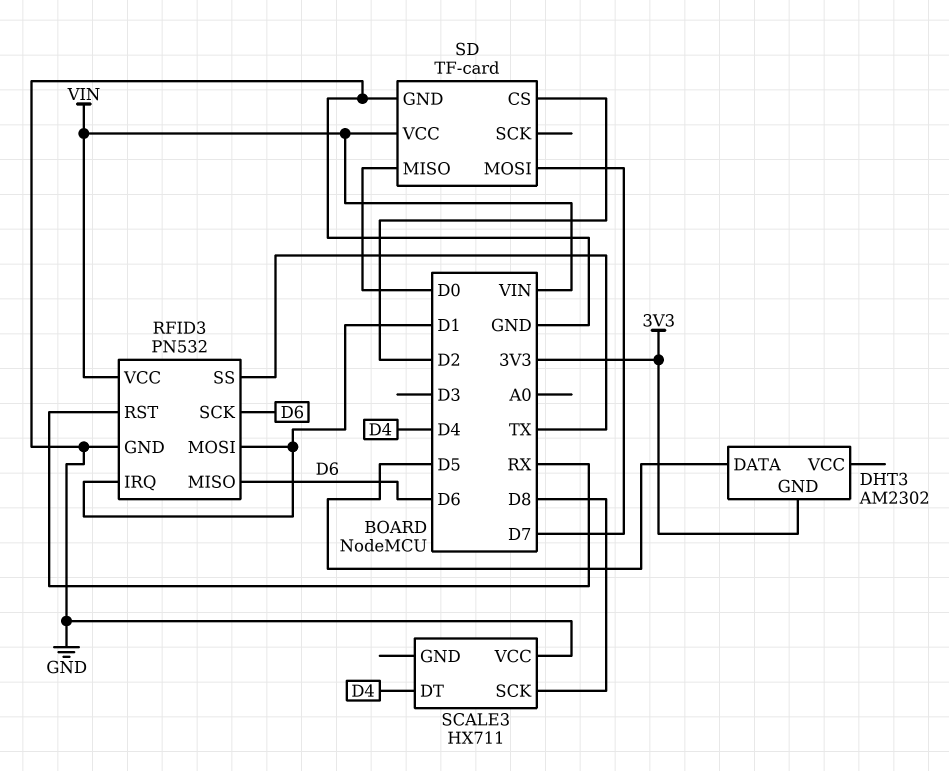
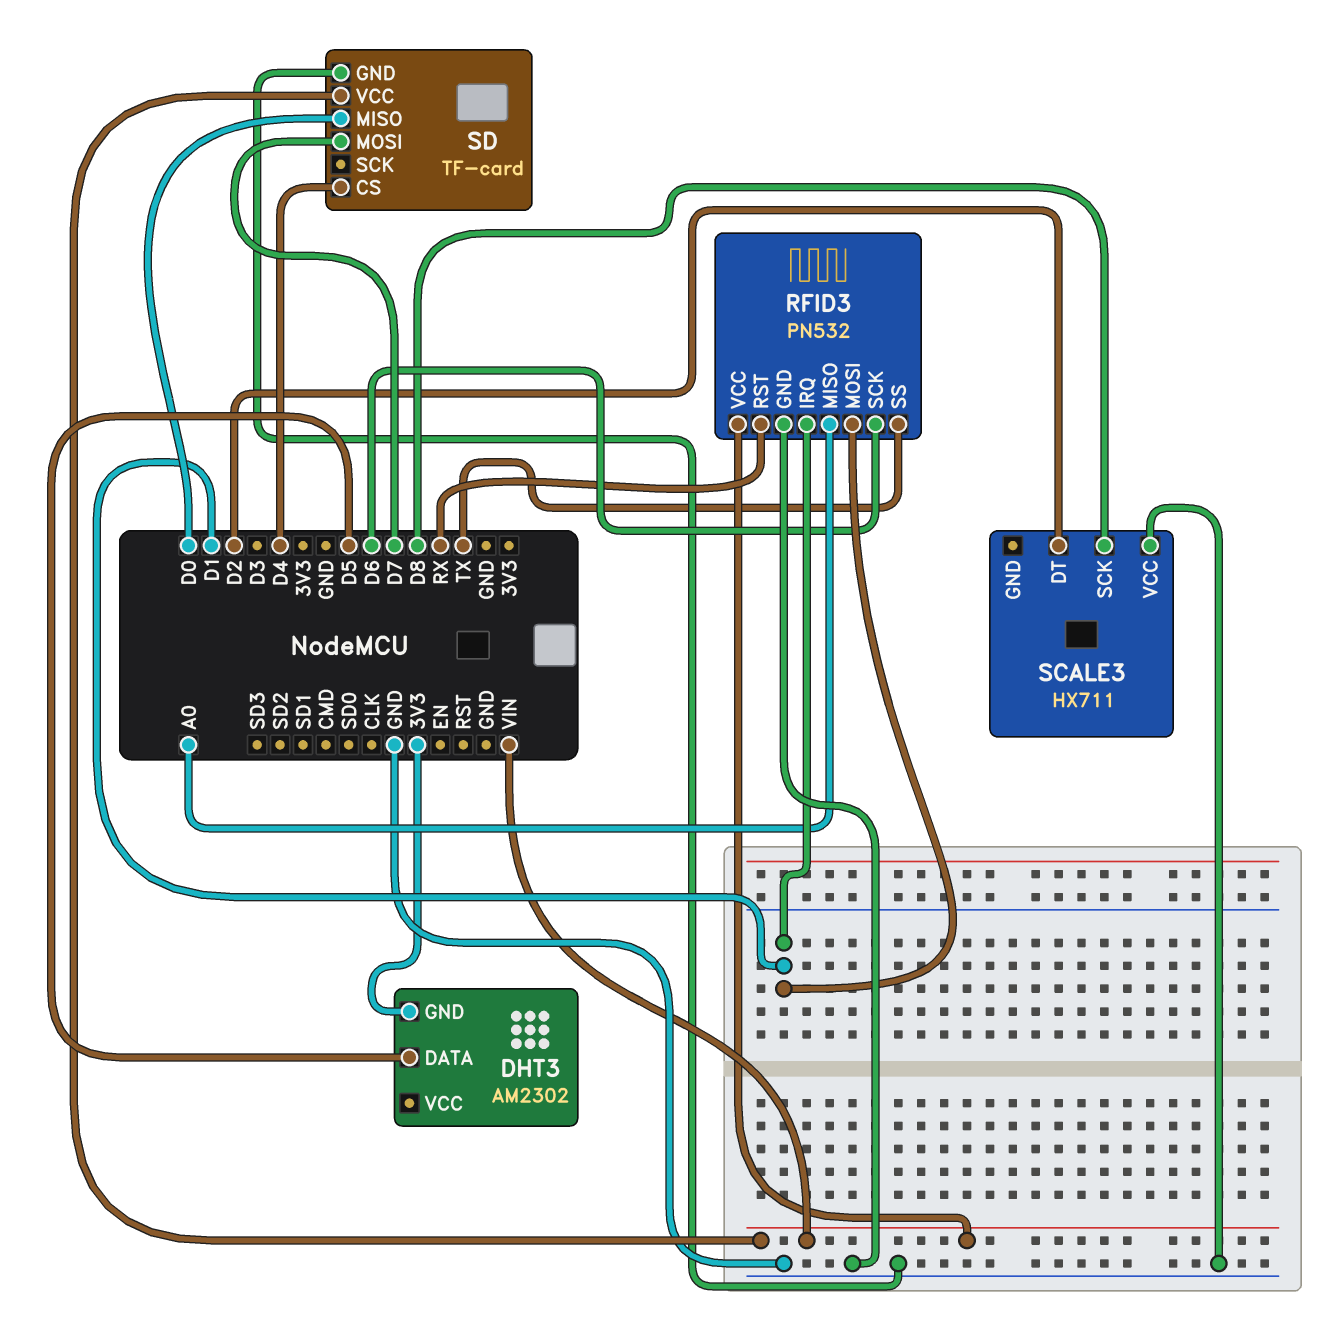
RFID3 pin MISO: D6 -> A0
SCALE3 pin DT: D4 -> D2
SD pin CS: D2 -> D4

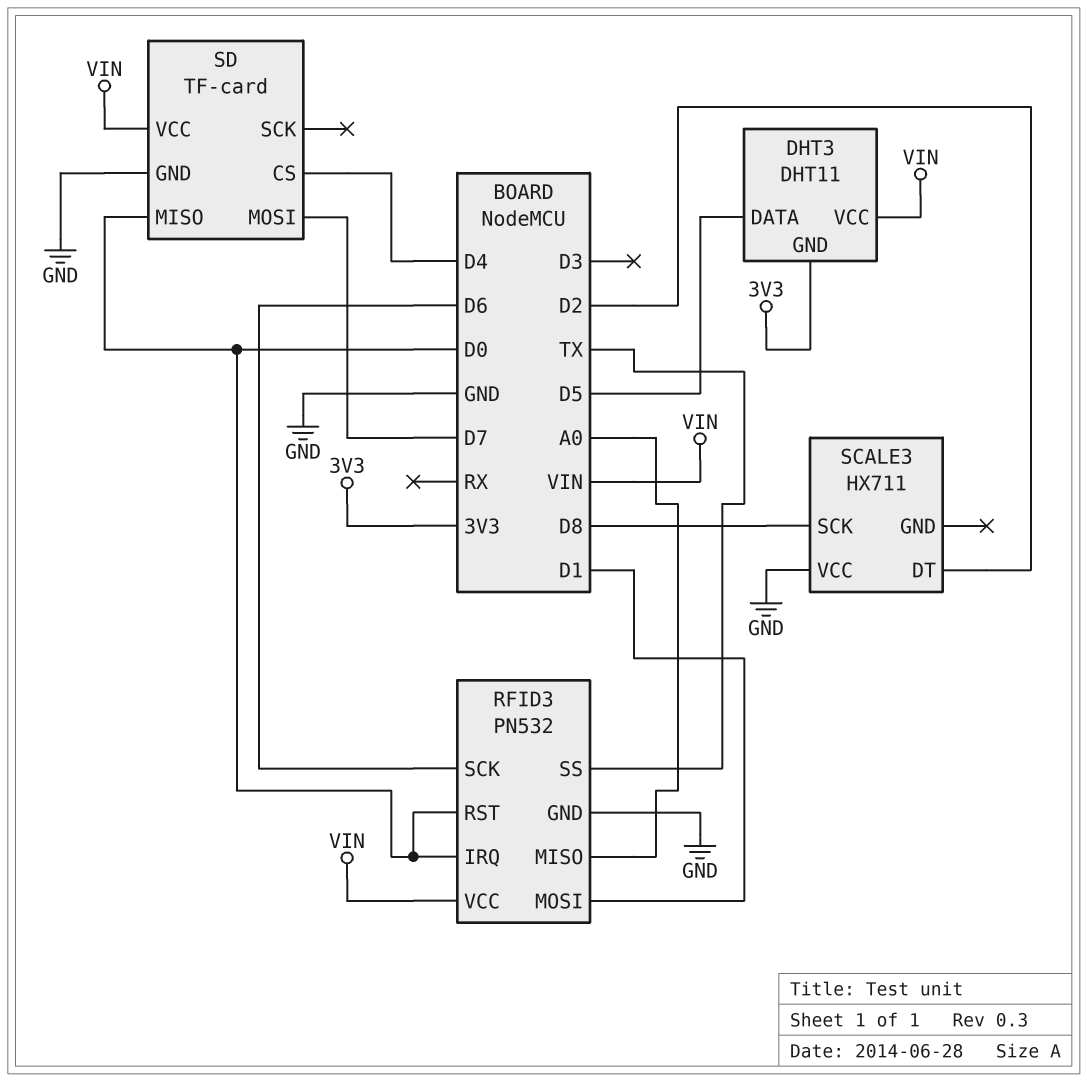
DHT3: AM2302 -> DHT11
DHT3 pin VCC: none -> VIN
RFID3 pin IRQ: D1 -> D0
RFID3 pin RST: RX -> D0

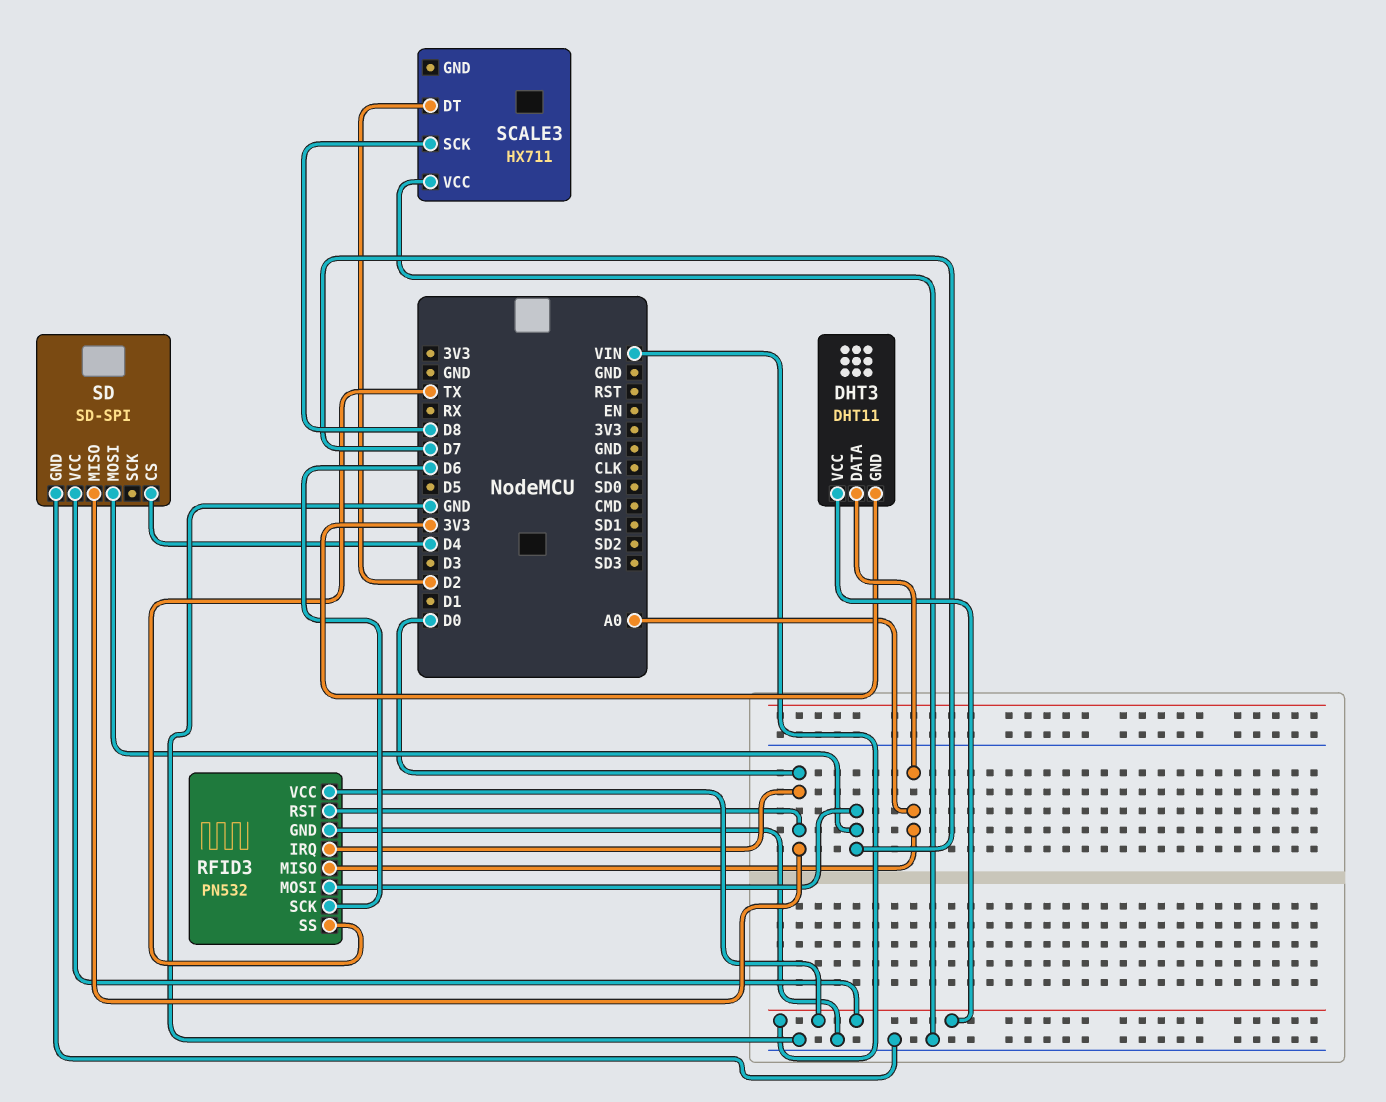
DHT3 pin DATA: D5 -> A0
RFID3 pin MOSI: D1 -> D7
SD: TF-card -> SD-SPI

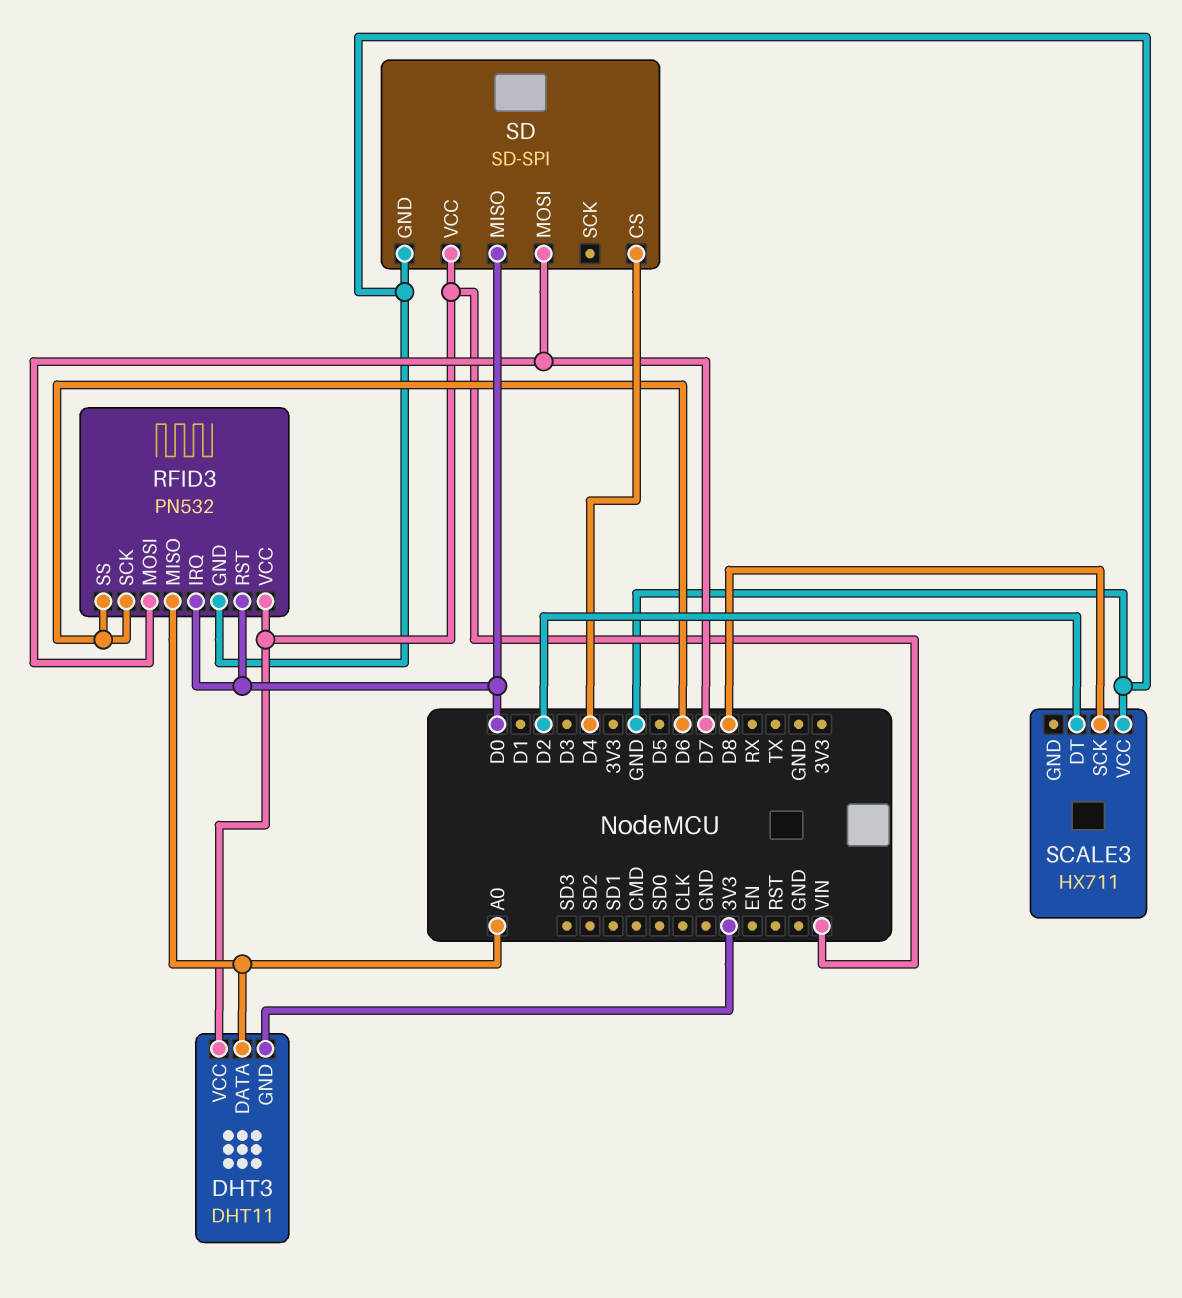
RFID3 pin SS: TX -> D6

